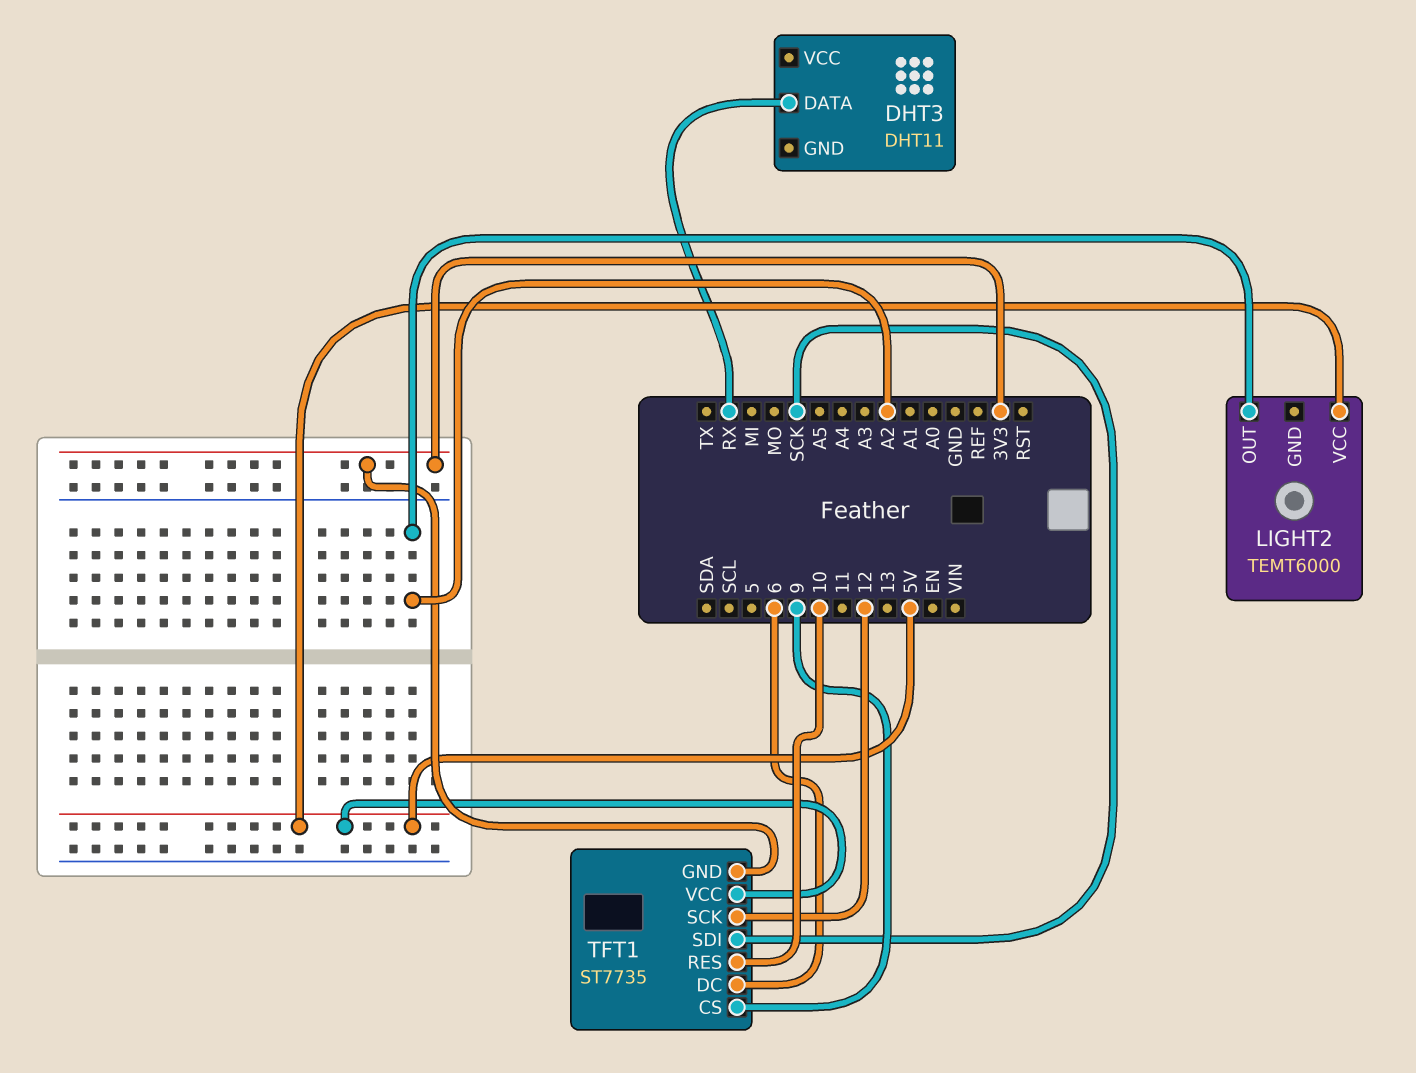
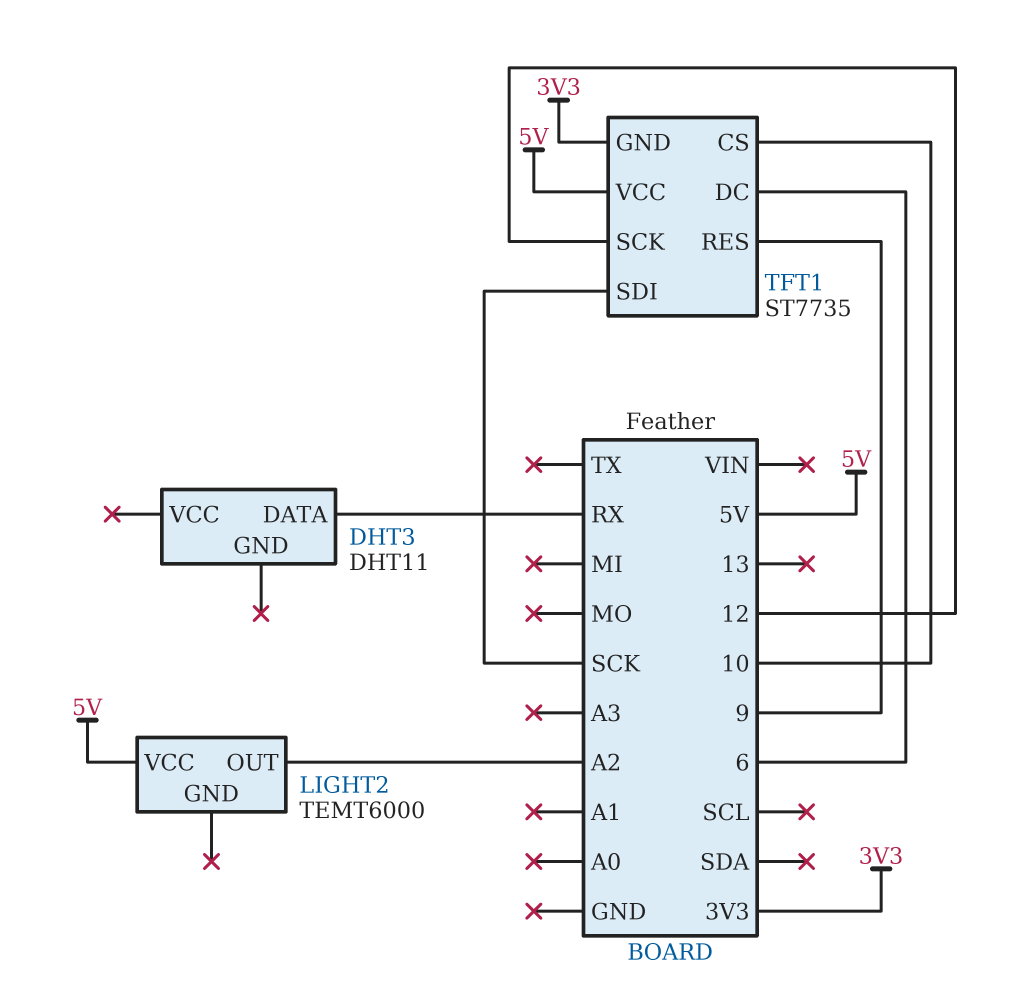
TFT1 pin CS: 9 -> 10
TFT1 pin RES: 10 -> 9

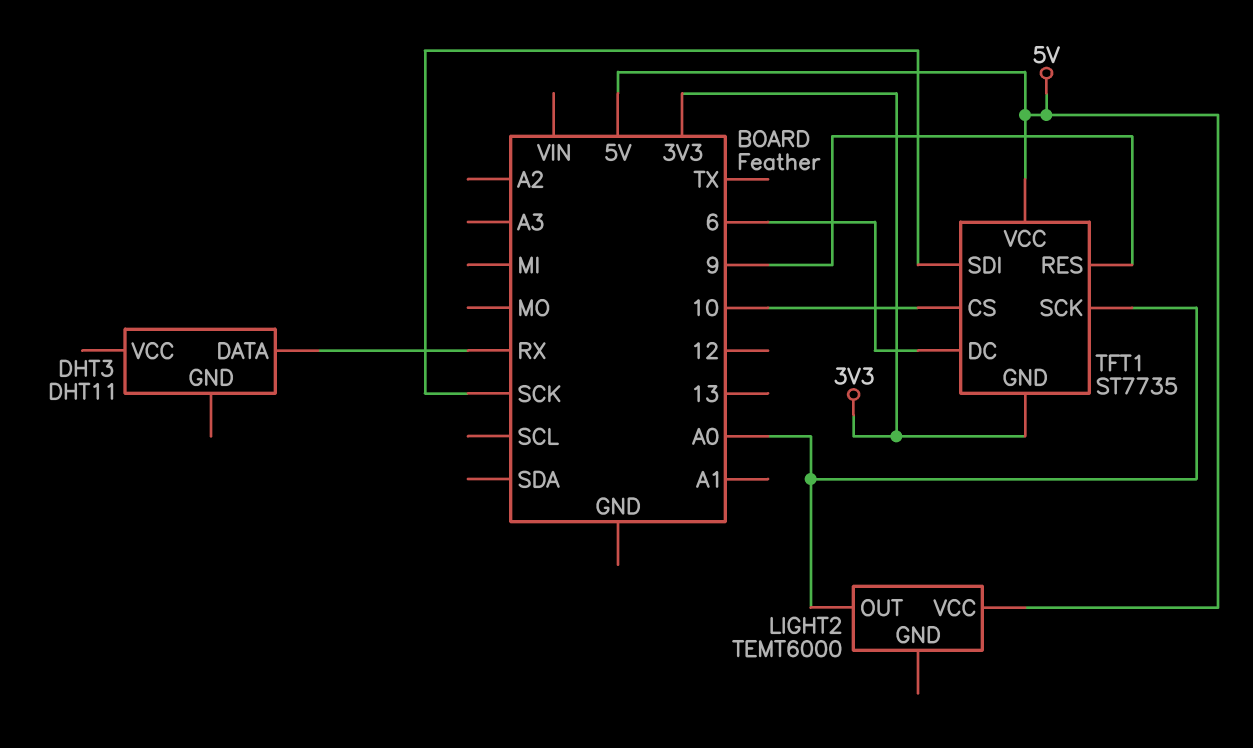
LIGHT2 pin OUT: A2 -> A0
TFT1 pin SCK: 12 -> A0

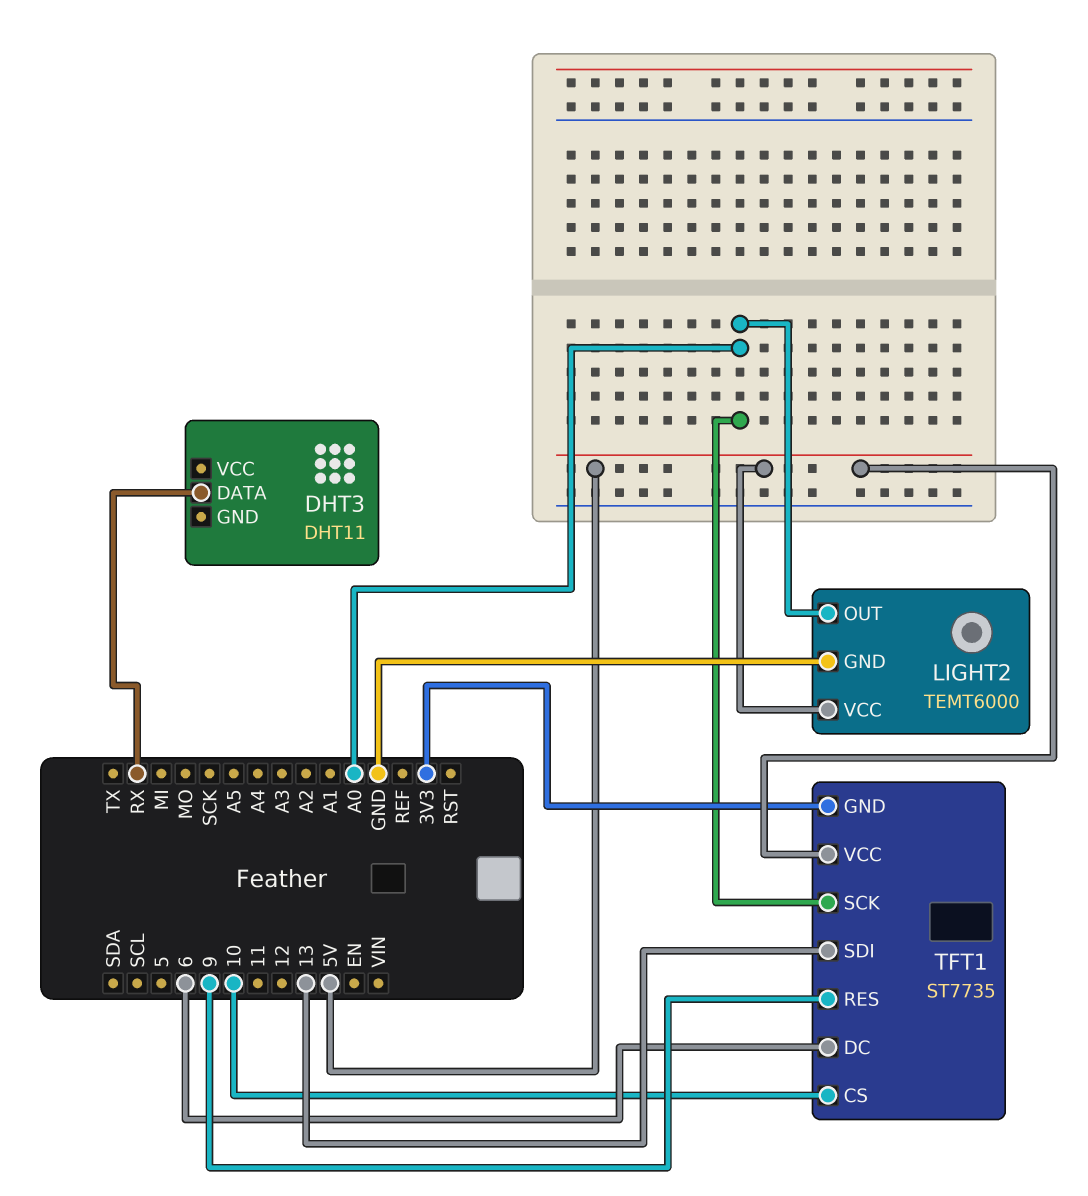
LIGHT2 pin GND: none -> GND
TFT1 pin SDI: SCK -> 13

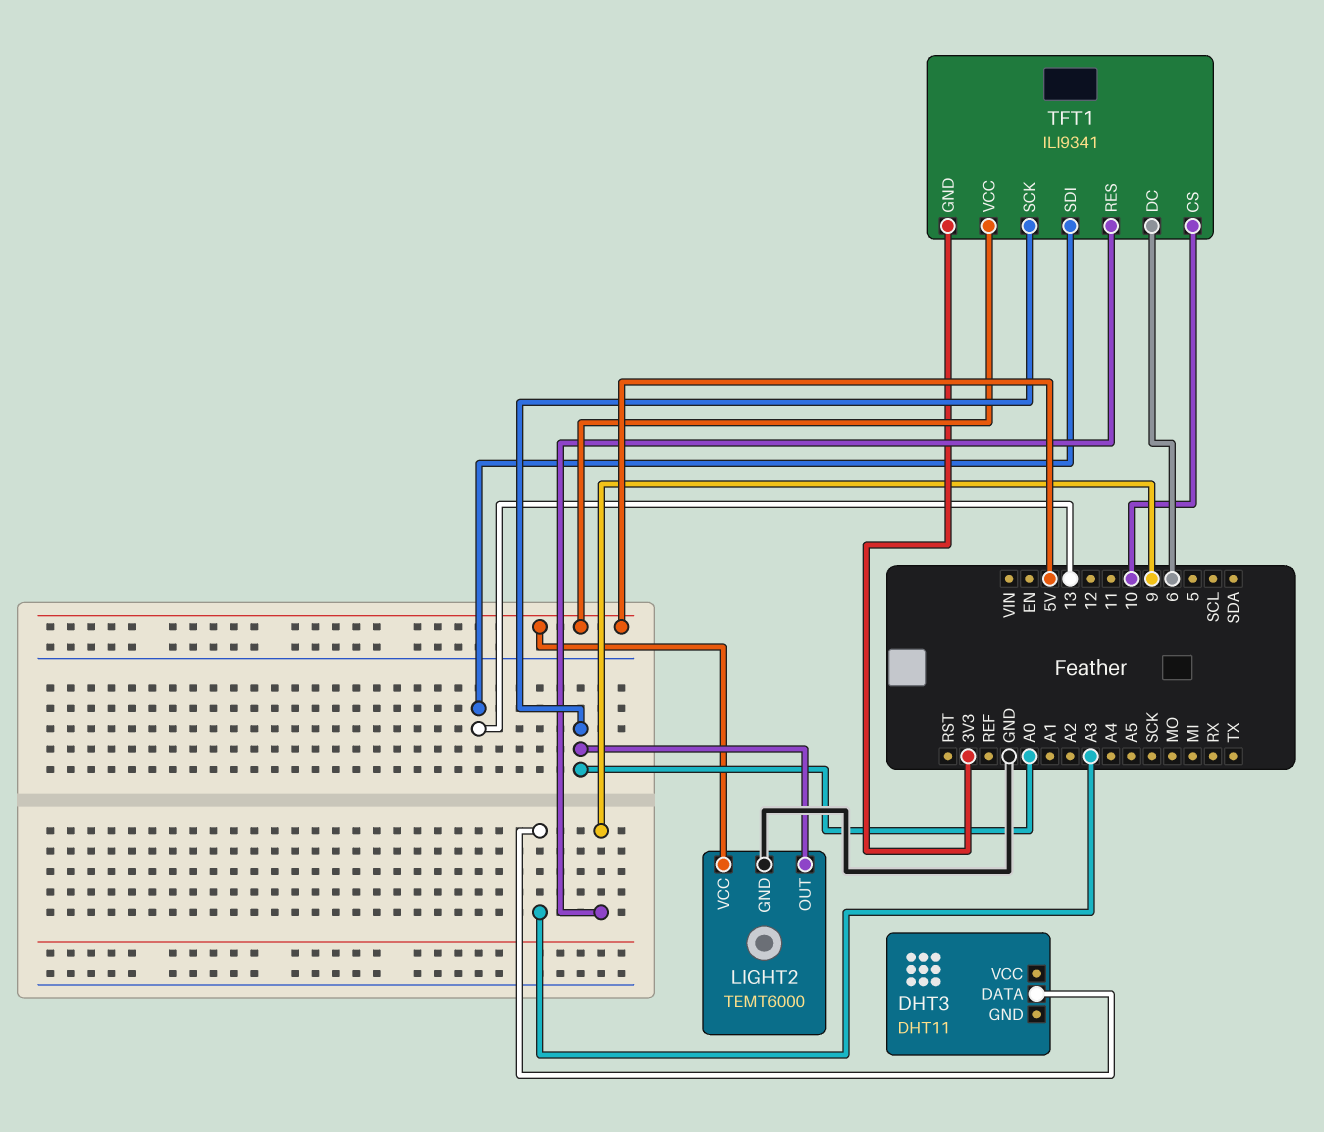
DHT3 pin DATA: RX -> A3
TFT1: ST7735 -> ILI9341

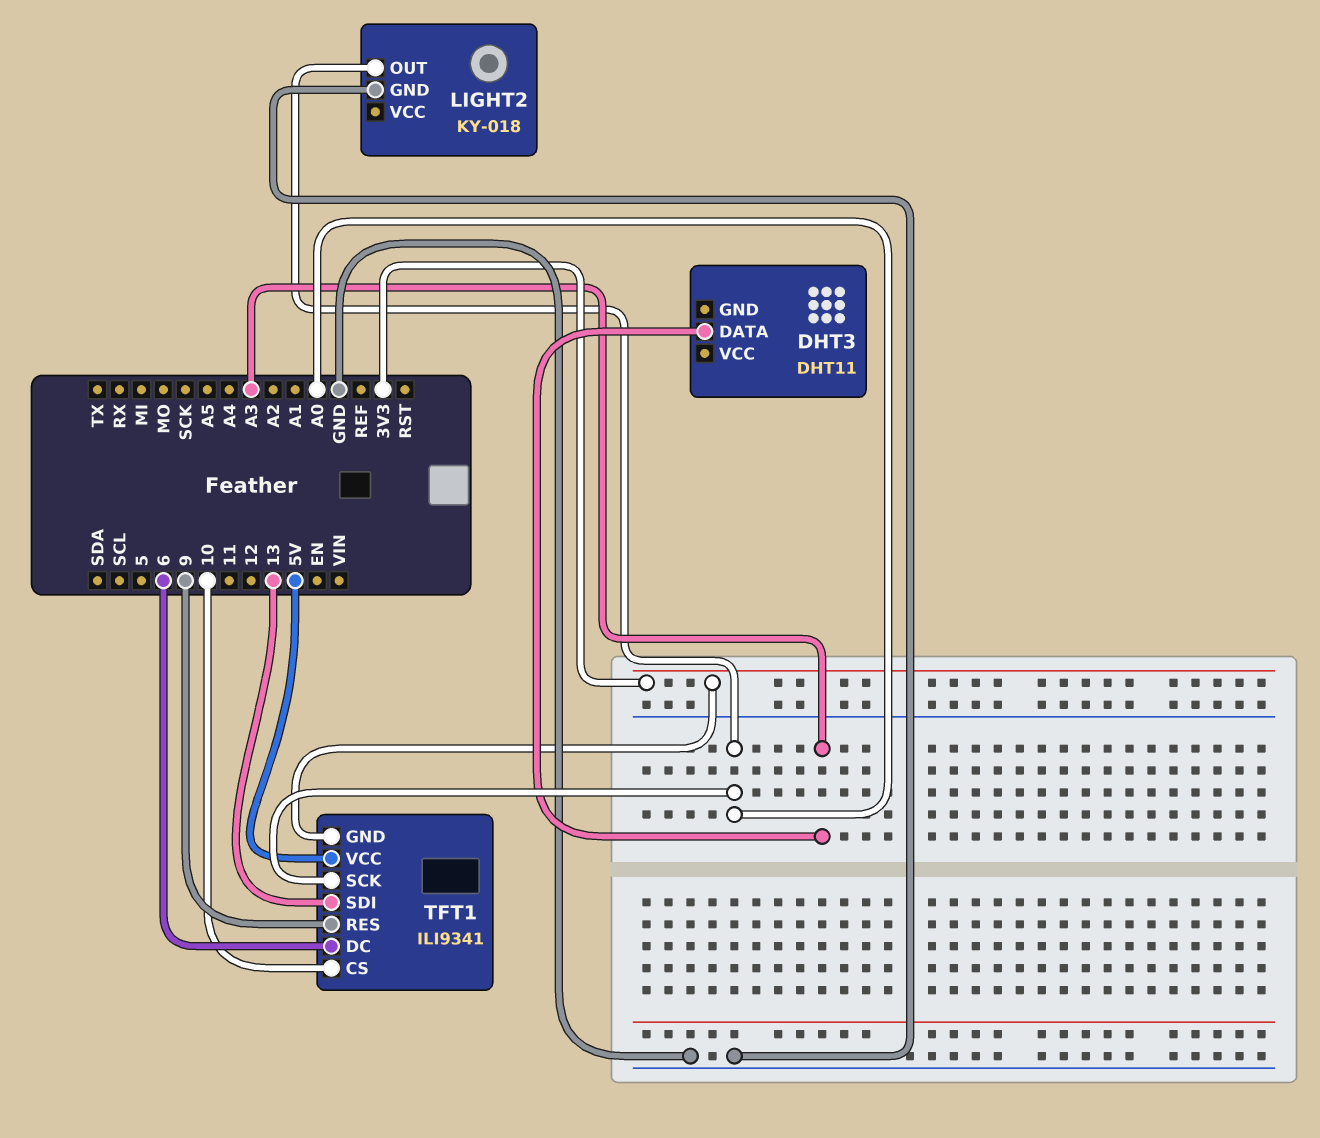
LIGHT2: TEMT6000 -> KY-018
LIGHT2 pin VCC: 5V -> none

